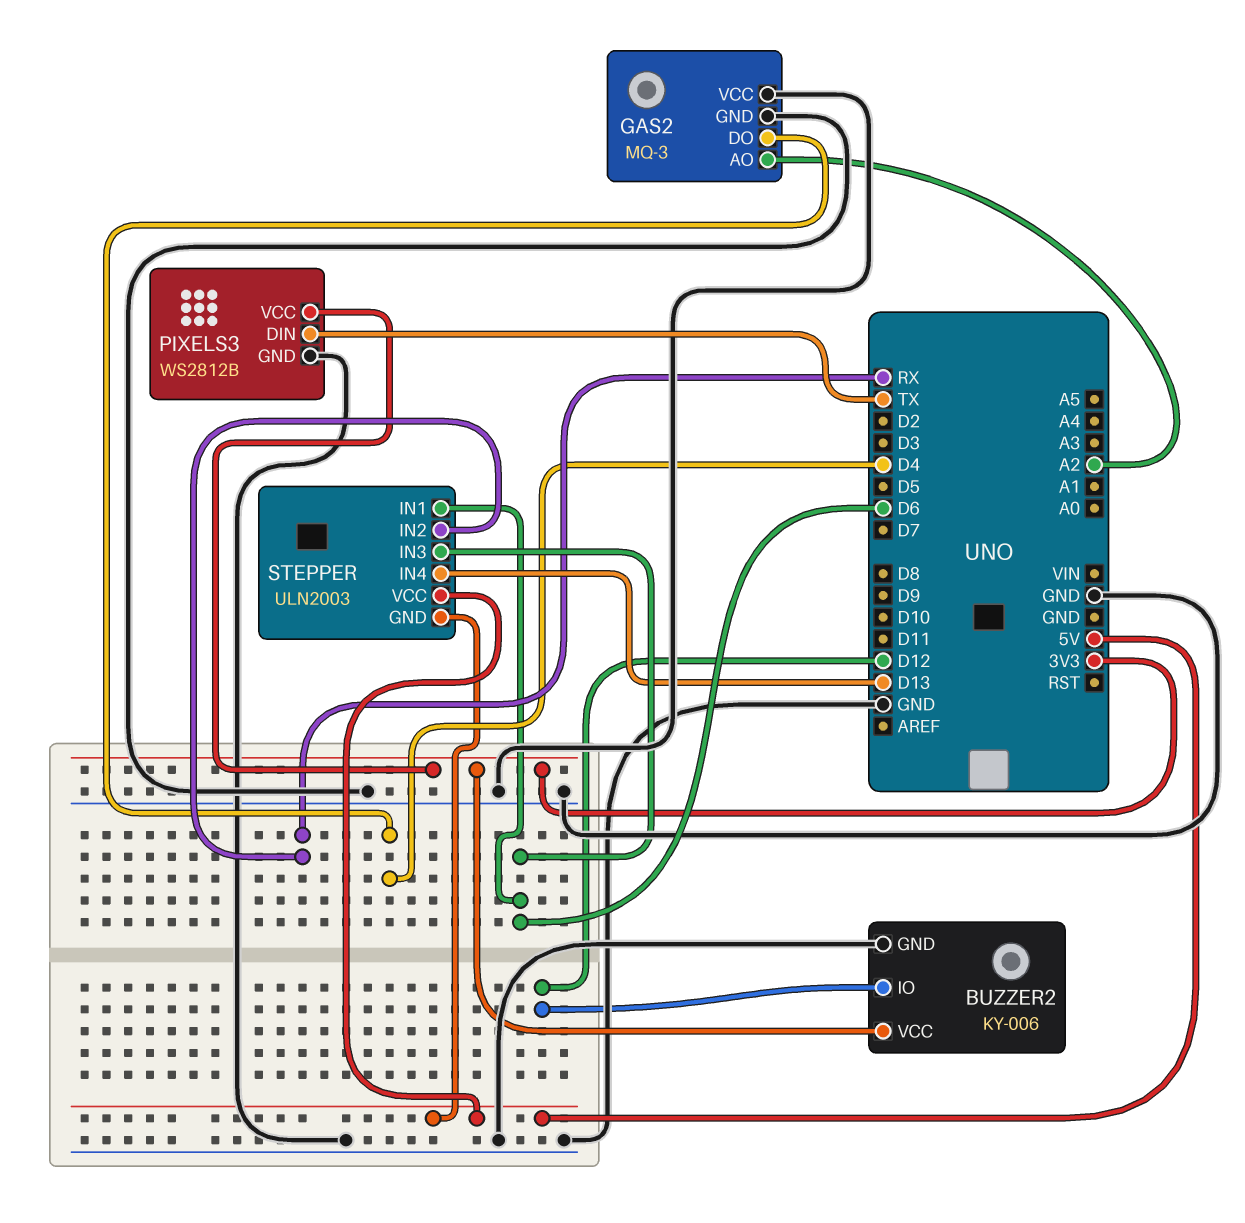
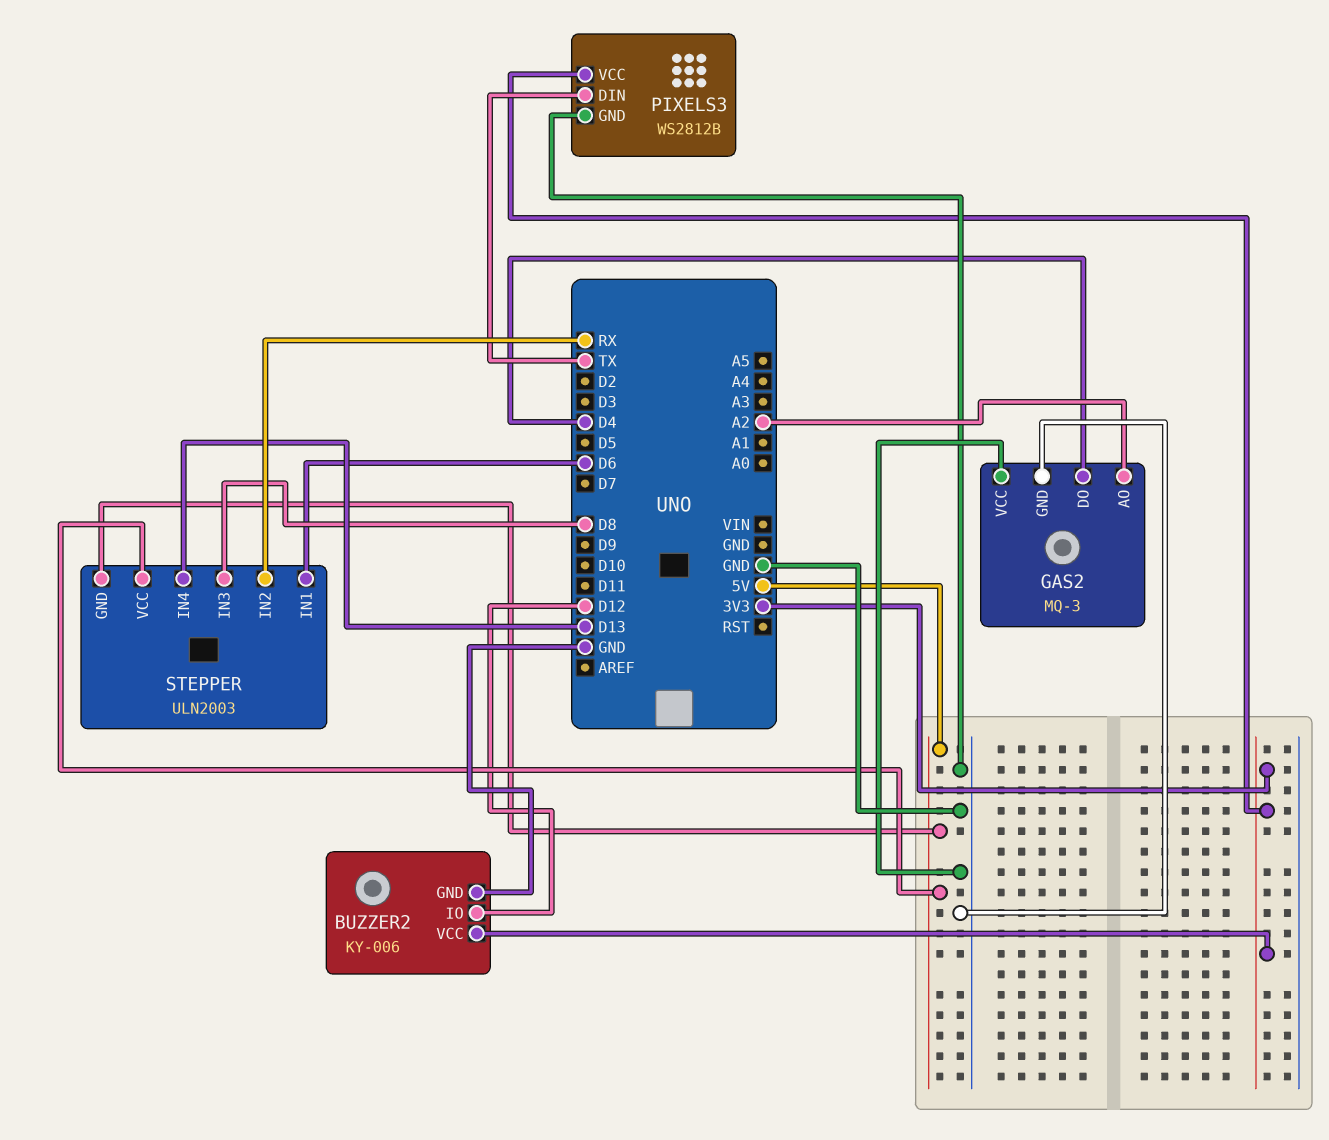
STEPPER pin IN3: D6 -> D8

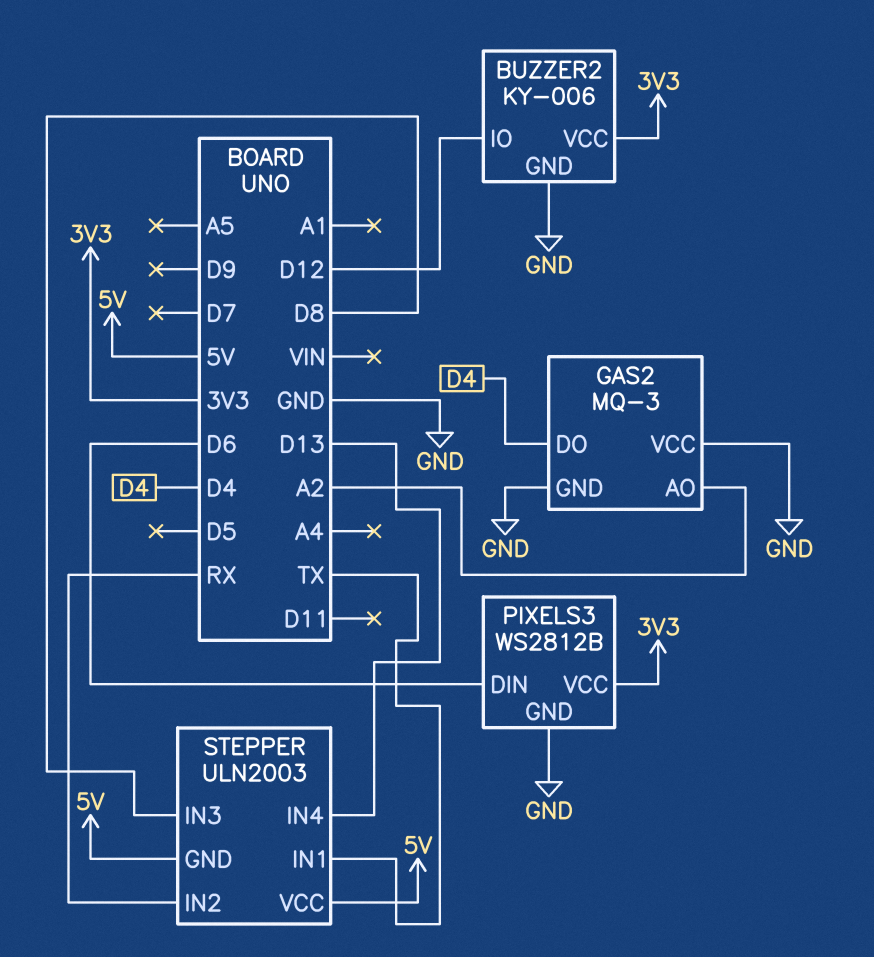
PIXELS3 pin DIN: TX -> D6
STEPPER pin IN1: D6 -> TX

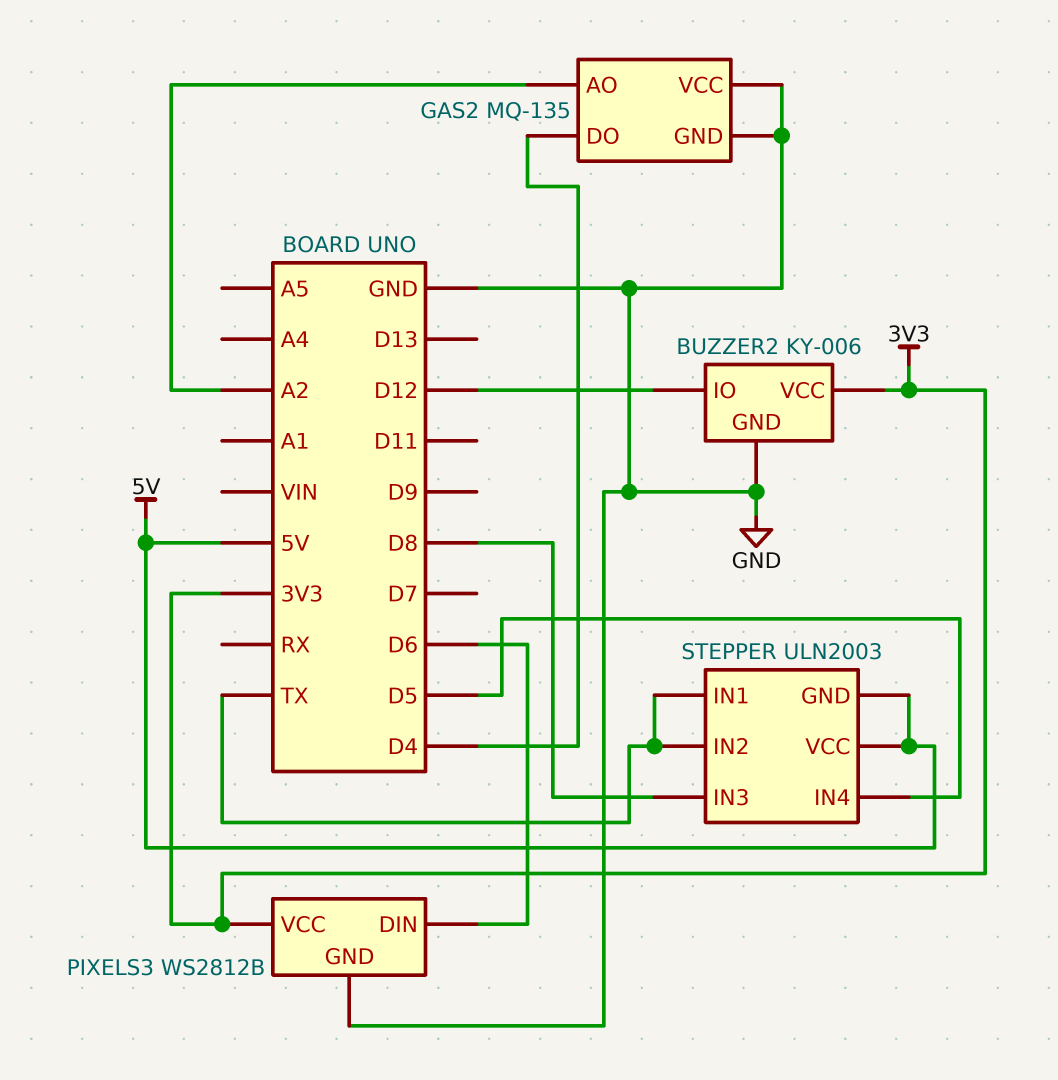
GAS2: MQ-3 -> MQ-135
STEPPER pin IN2: RX -> TX
STEPPER pin IN4: D13 -> D5

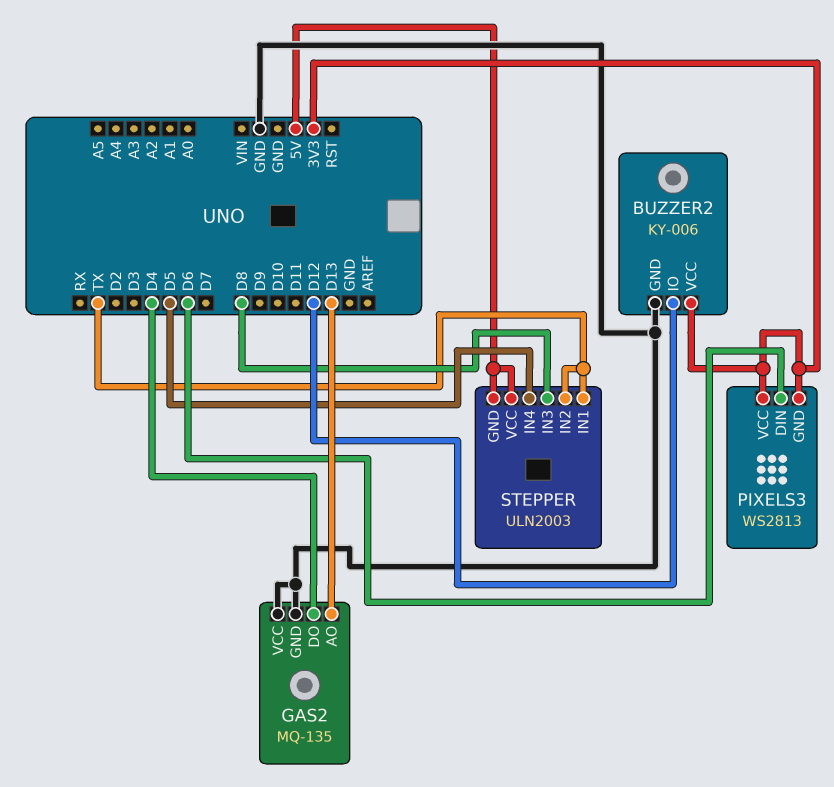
GAS2 pin AO: A2 -> D13
PIXELS3: WS2812B -> WS2813
PIXELS3 pin GND: GND -> 3V3

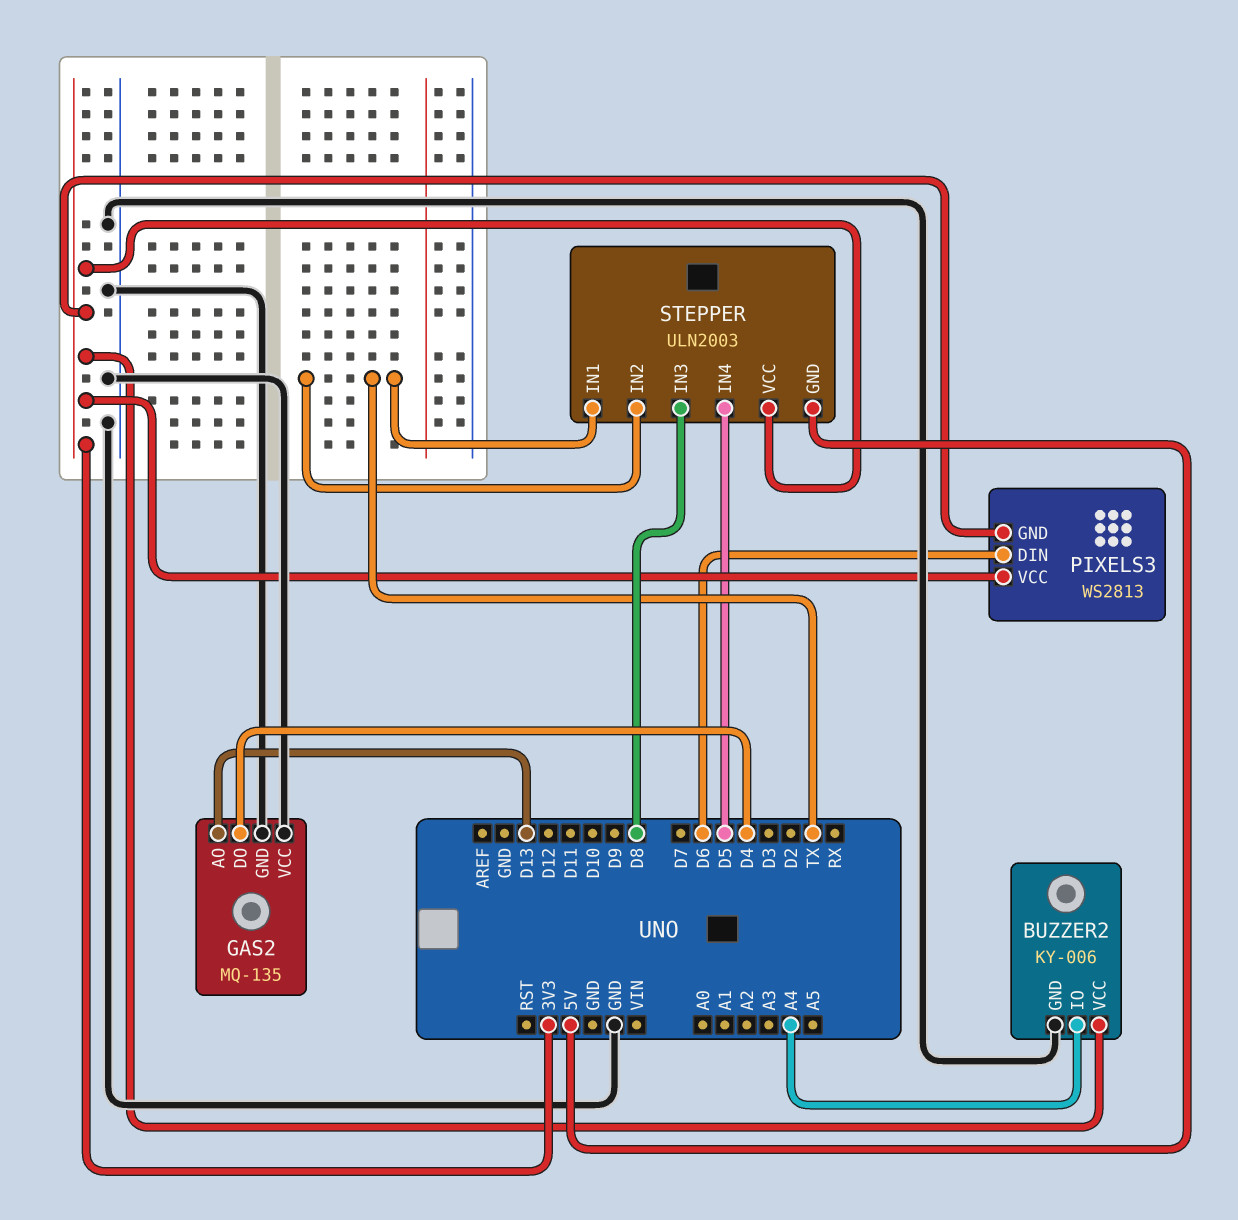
BUZZER2 pin IO: D12 -> A4
STEPPER pin VCC: 5V -> 3V3

